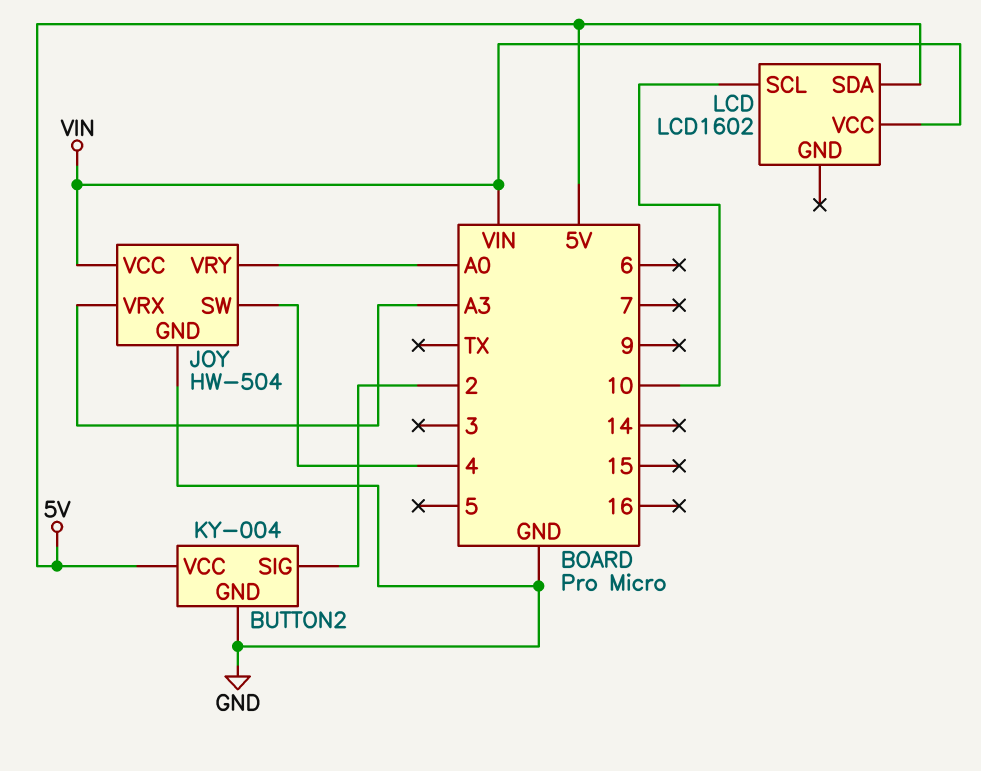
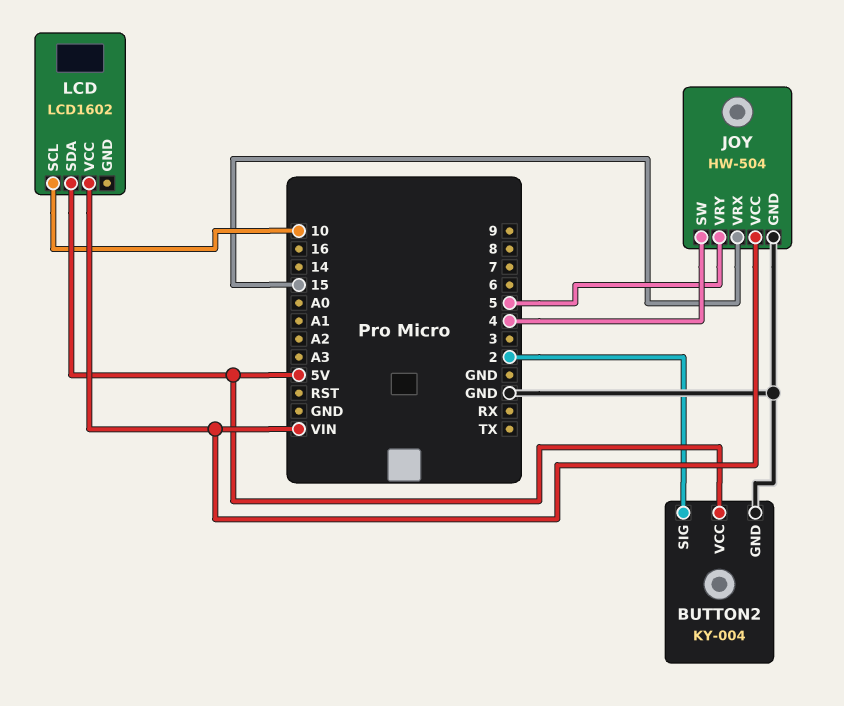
JOY pin VRX: A3 -> 15
JOY pin VRY: A0 -> 5

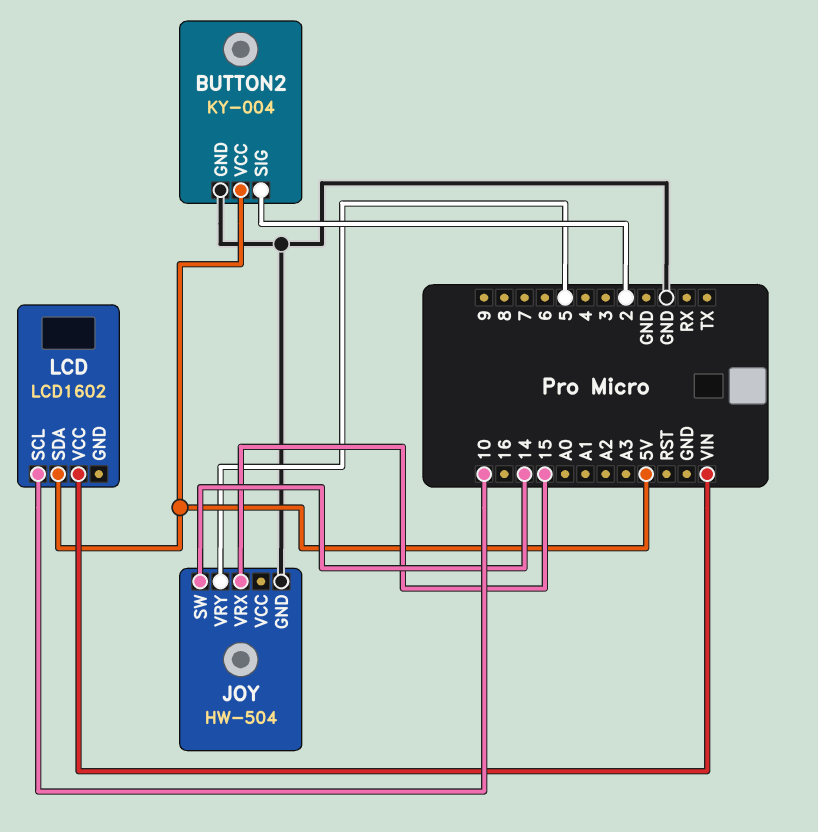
JOY pin SW: 4 -> 14
JOY pin VCC: VIN -> none

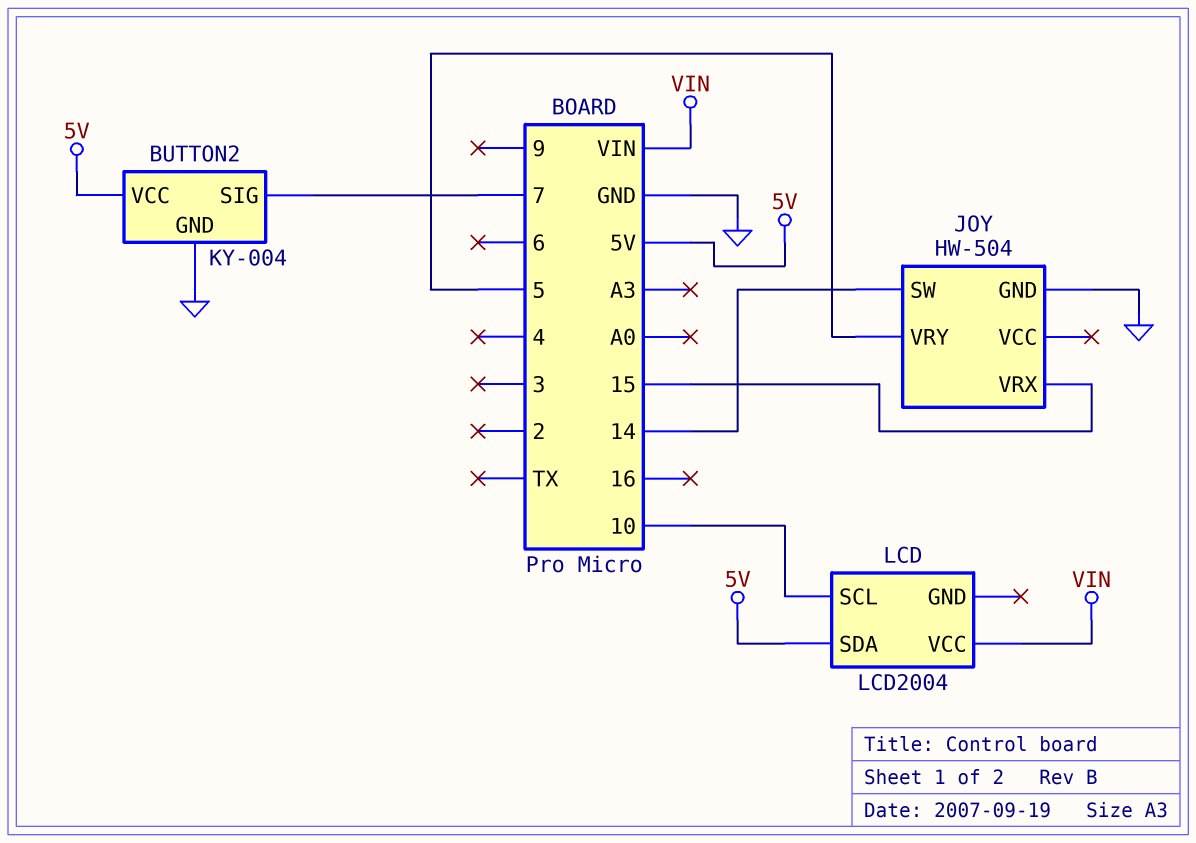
BUTTON2 pin SIG: 2 -> 7
LCD: LCD1602 -> LCD2004

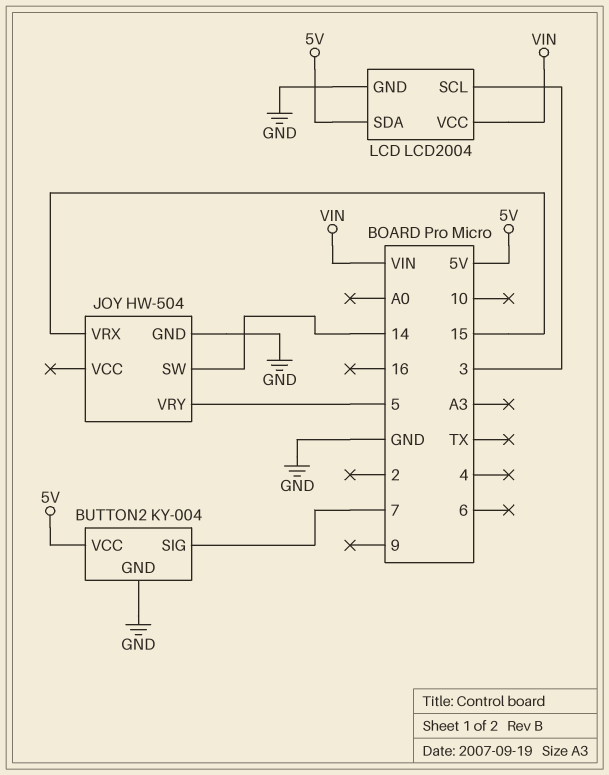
LCD pin GND: none -> GND
LCD pin SCL: 10 -> 3

